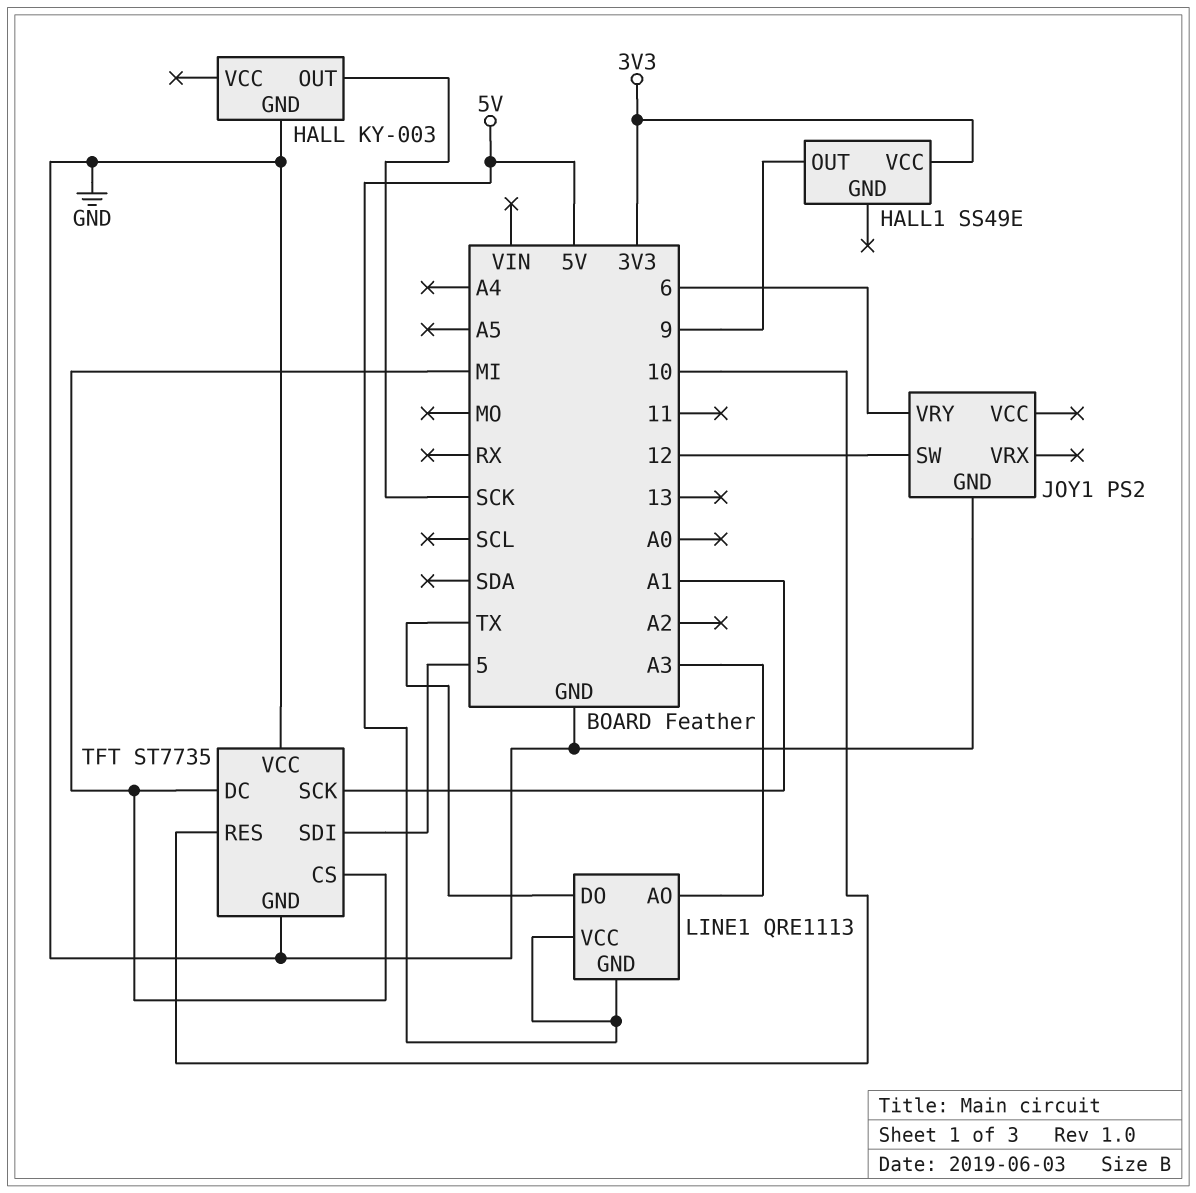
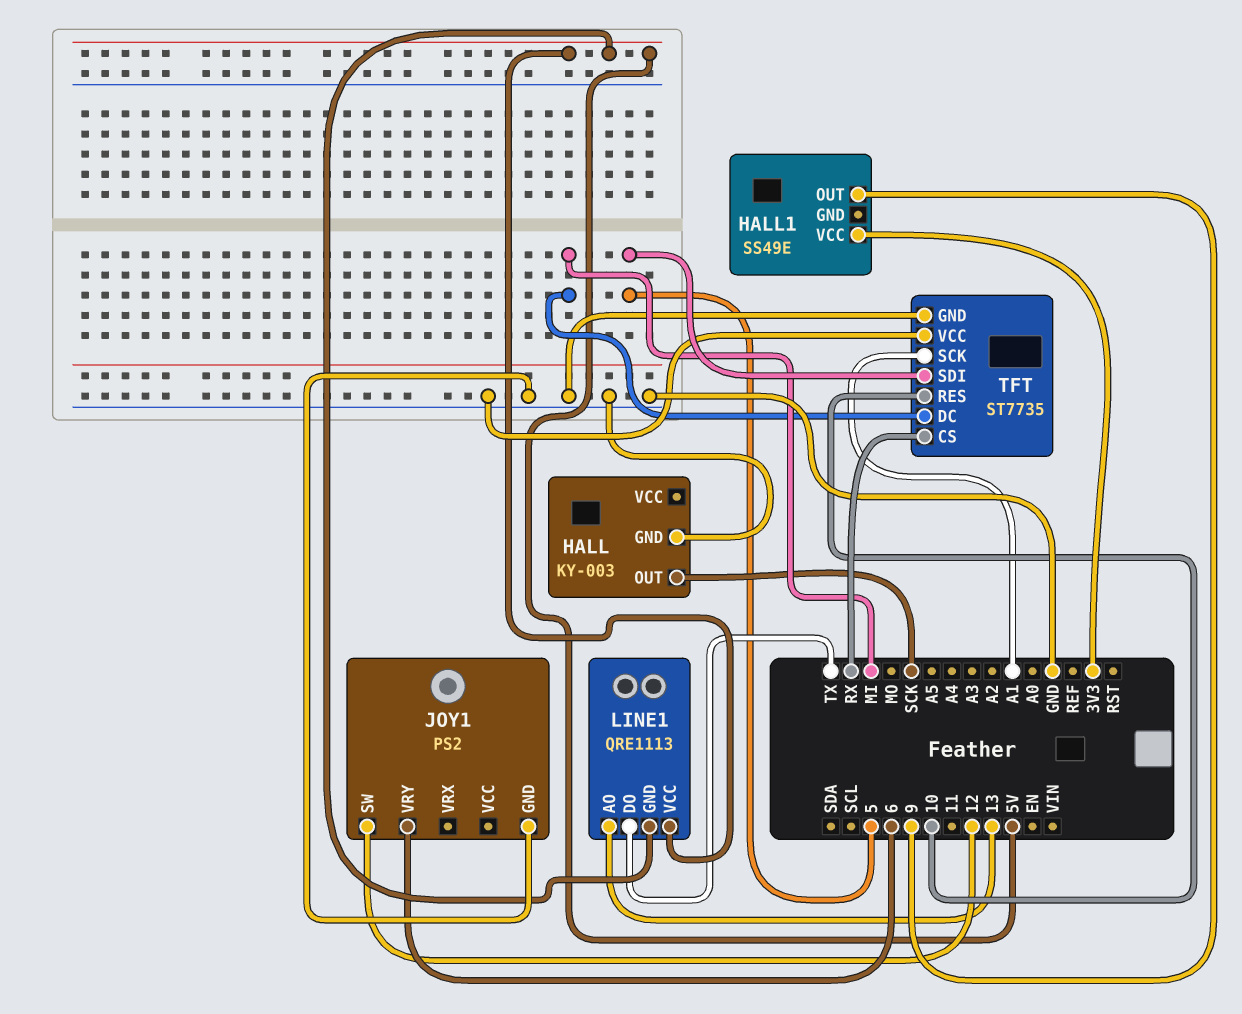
LINE1 pin AO: A3 -> 13
TFT pin CS: MI -> RX

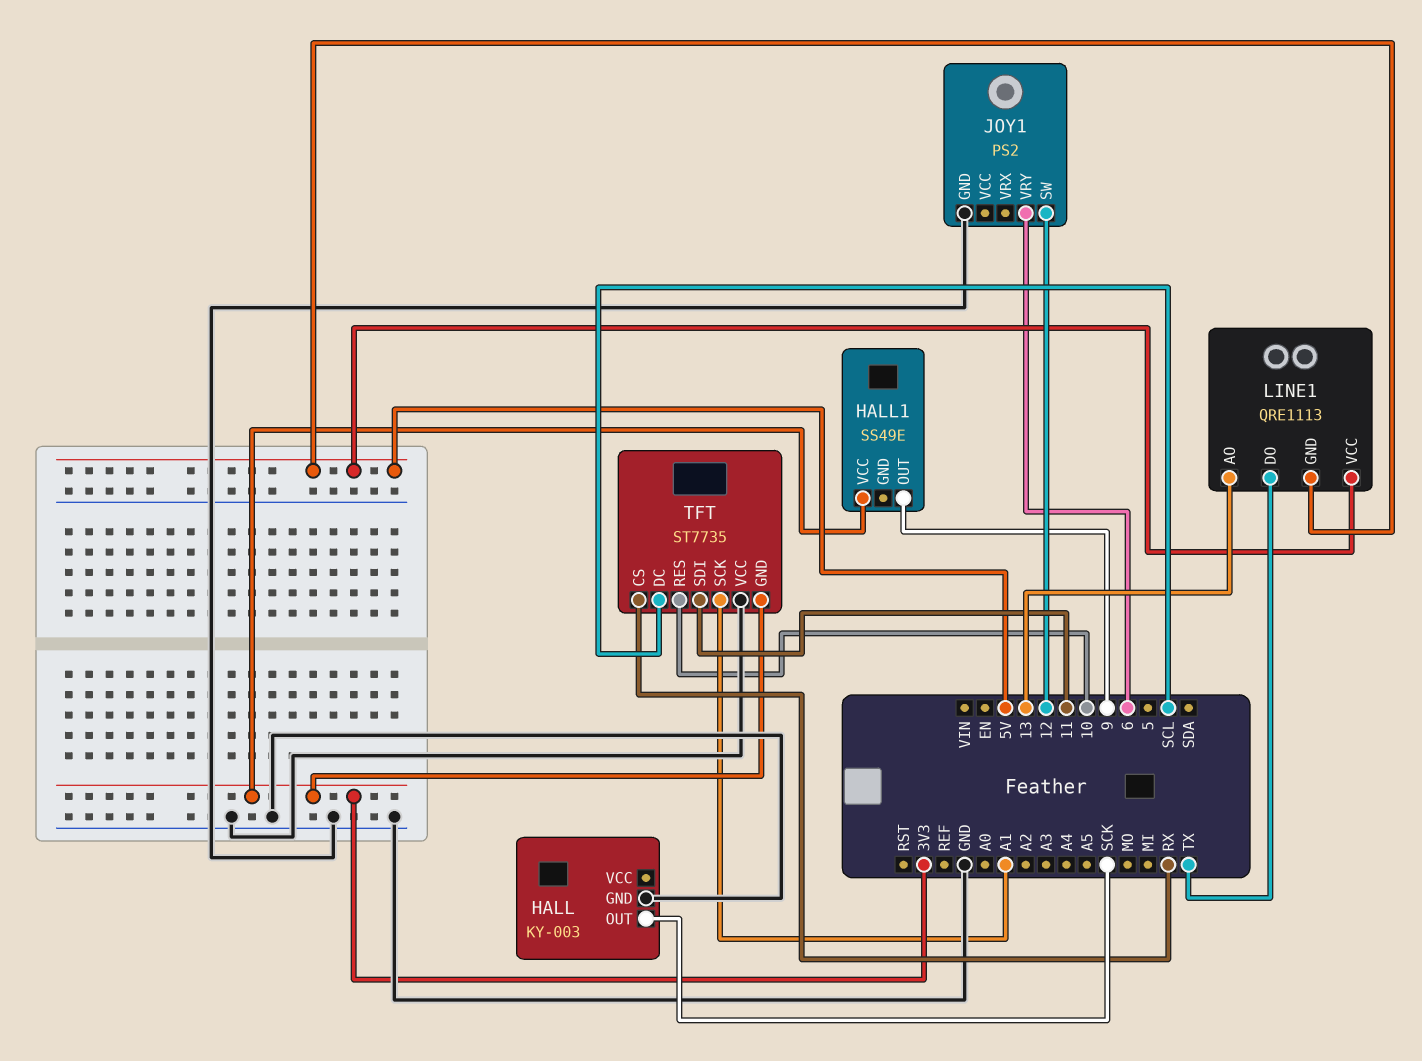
TFT pin DC: MI -> SCL
TFT pin GND: GND -> 3V3
TFT pin SDI: 5 -> 11

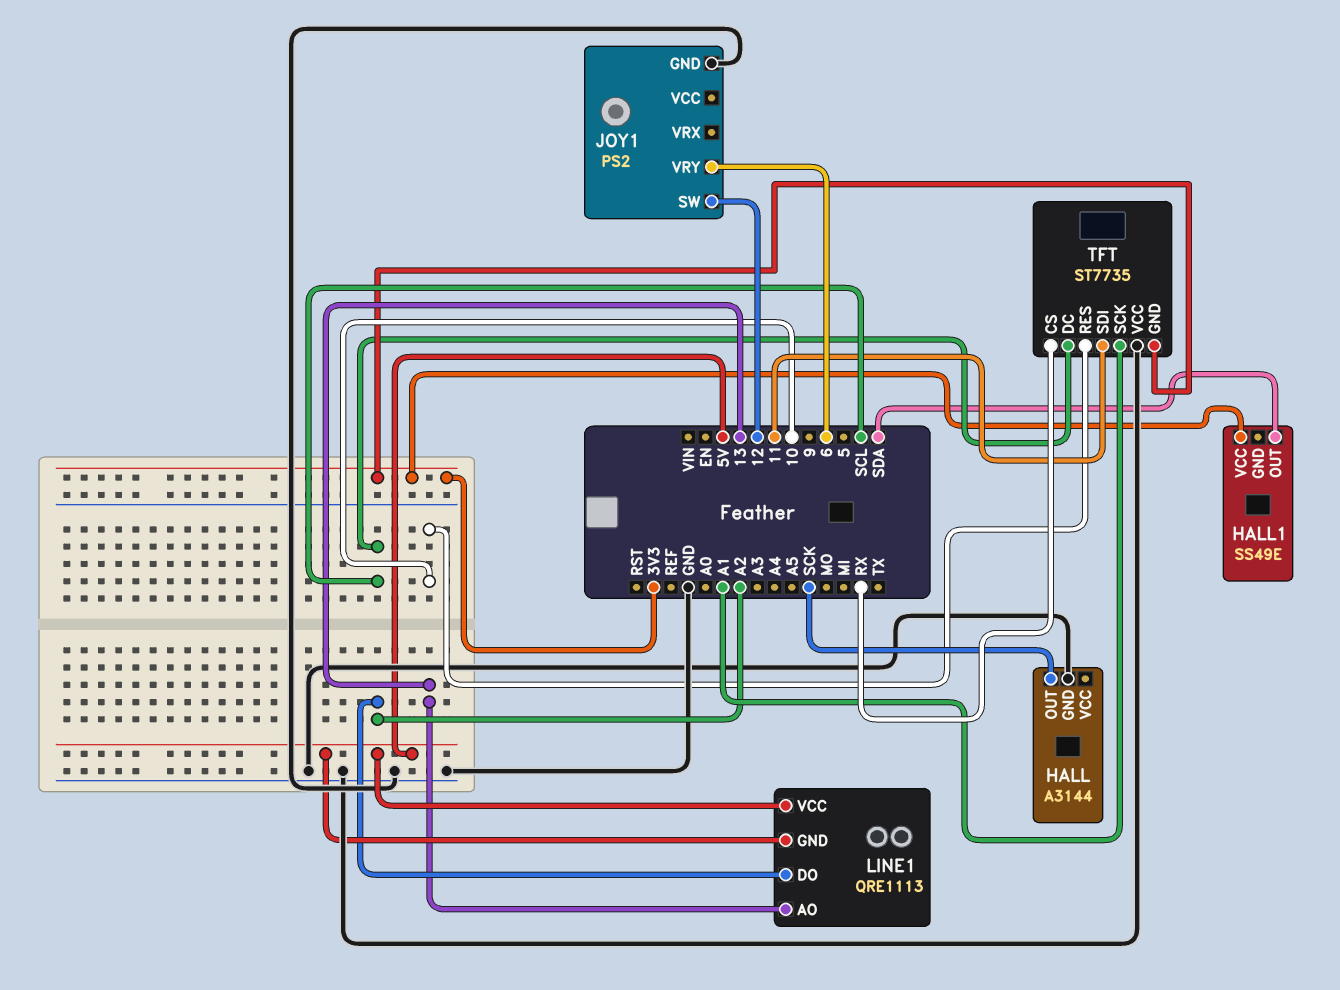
HALL: KY-003 -> A3144
HALL1 pin OUT: 9 -> SDA
LINE1 pin DO: TX -> A2

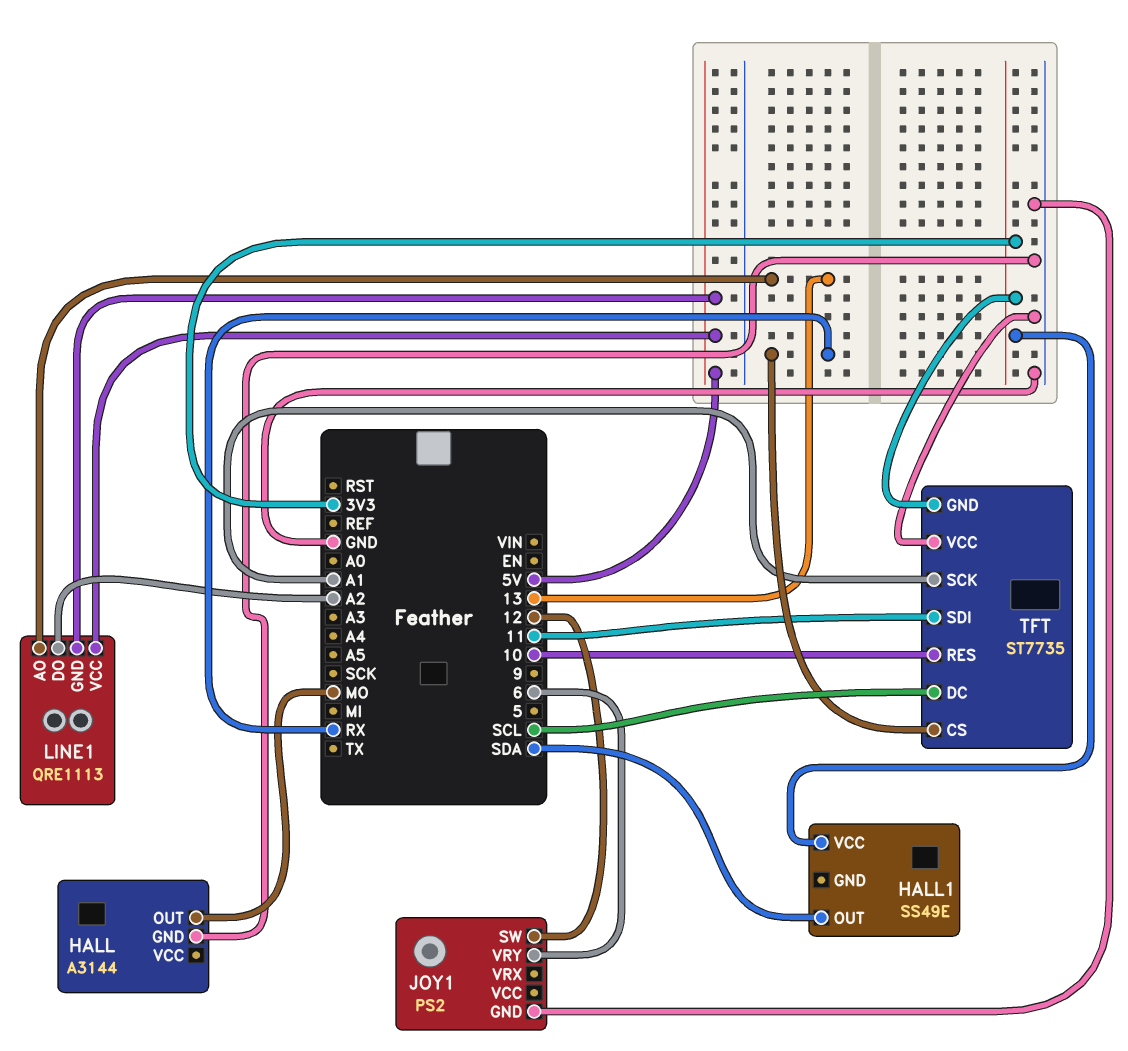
HALL pin OUT: SCK -> MO

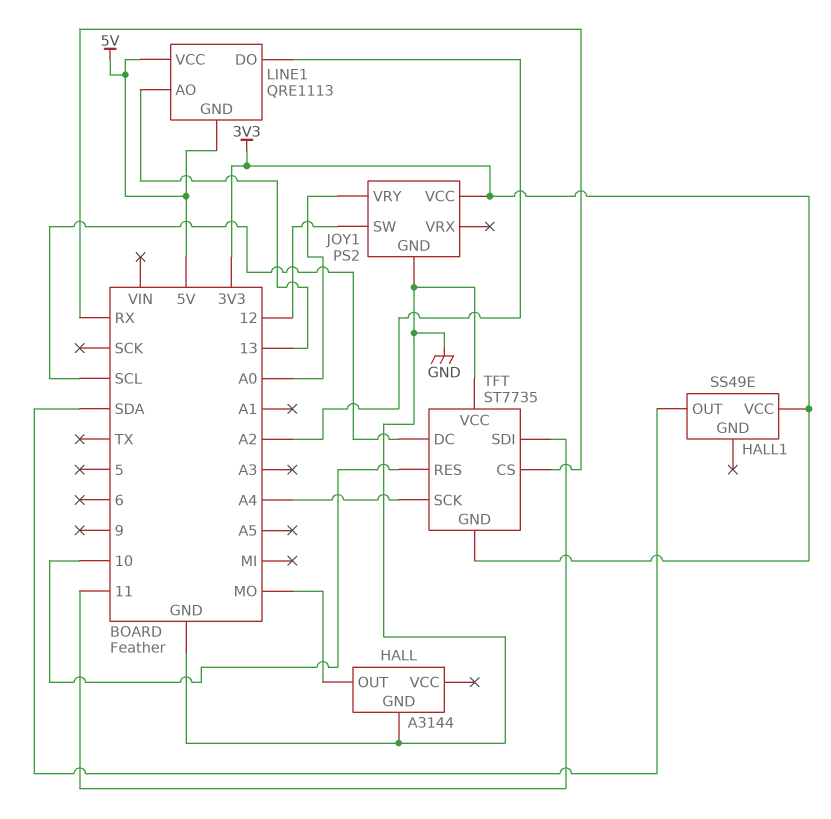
JOY1 pin VCC: none -> 3V3
JOY1 pin VRY: 6 -> A0
TFT pin SCK: A1 -> A4

